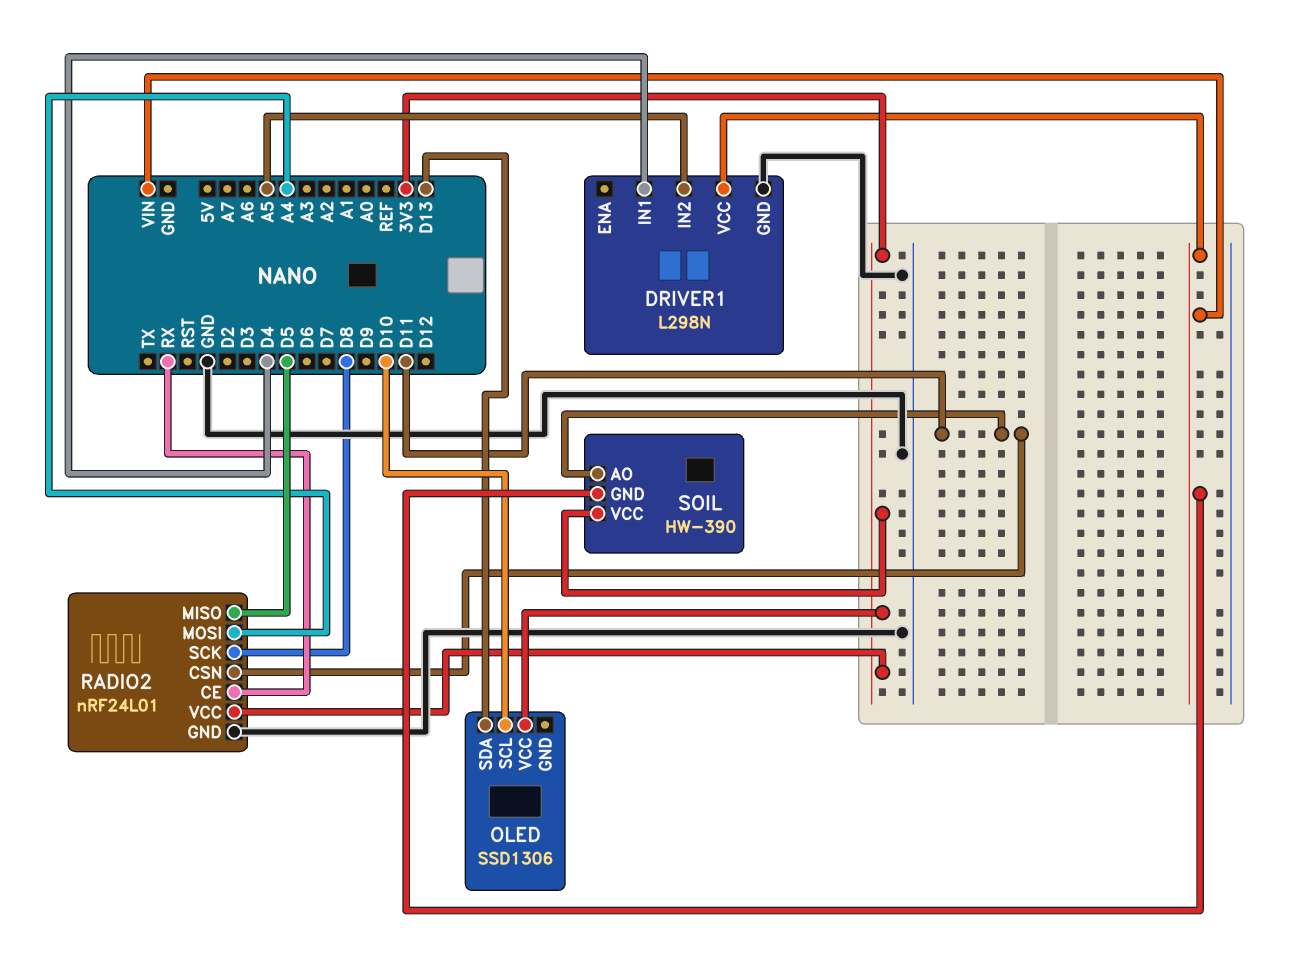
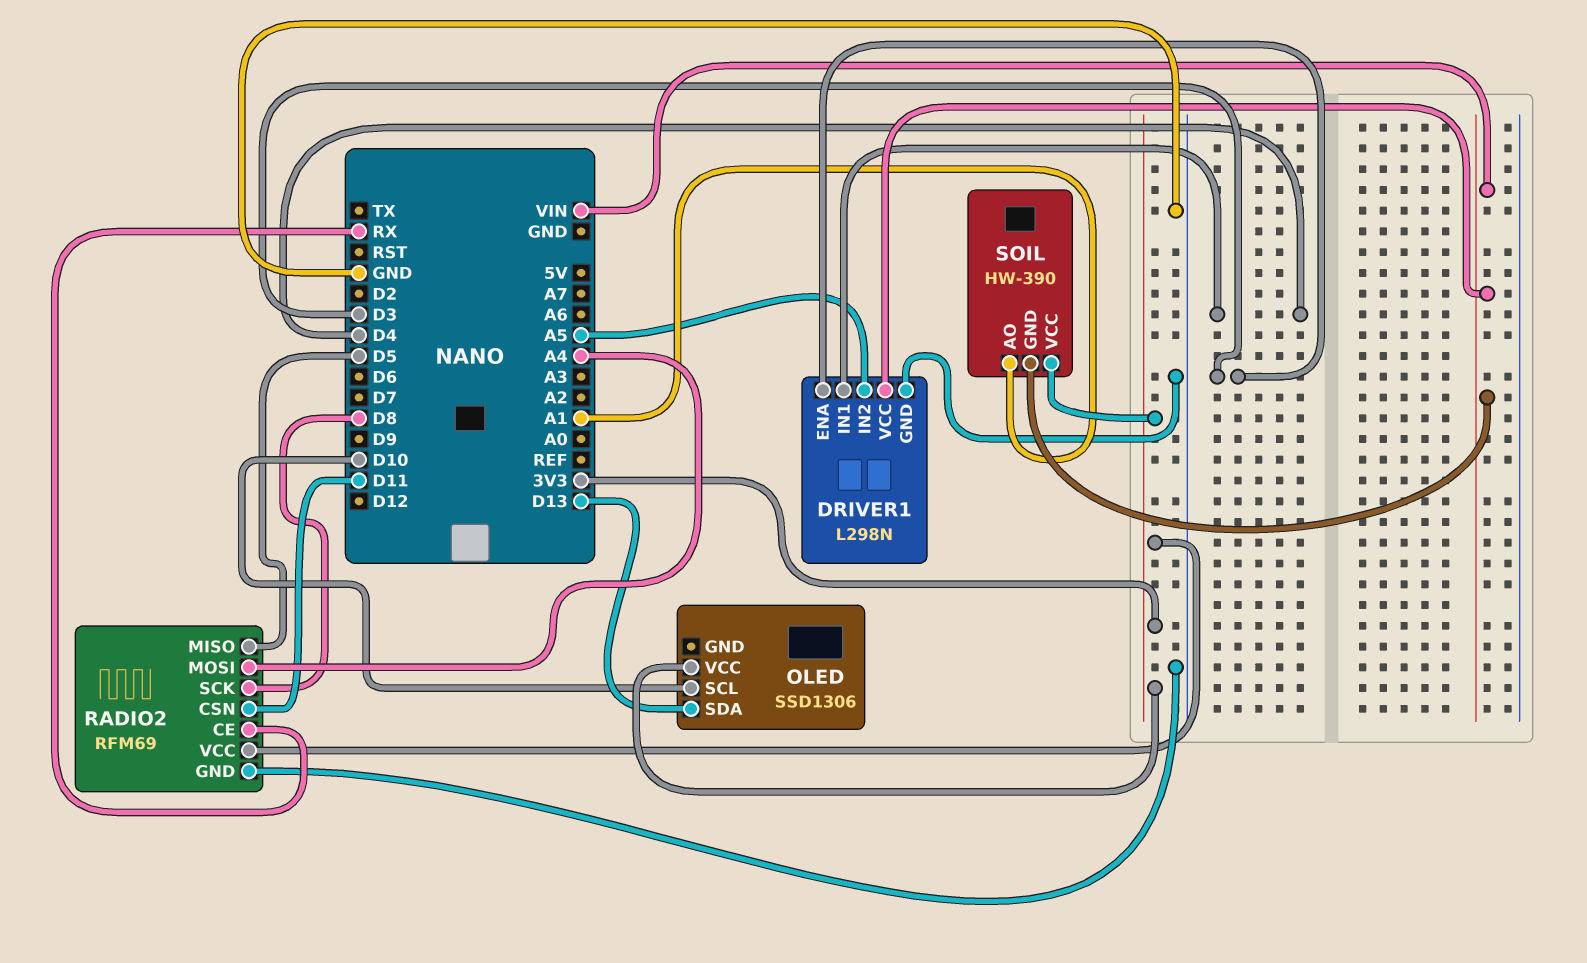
DRIVER1 pin ENA: none -> D3
RADIO2: nRF24L01 -> RFM69
SOIL pin AO: D11 -> A1

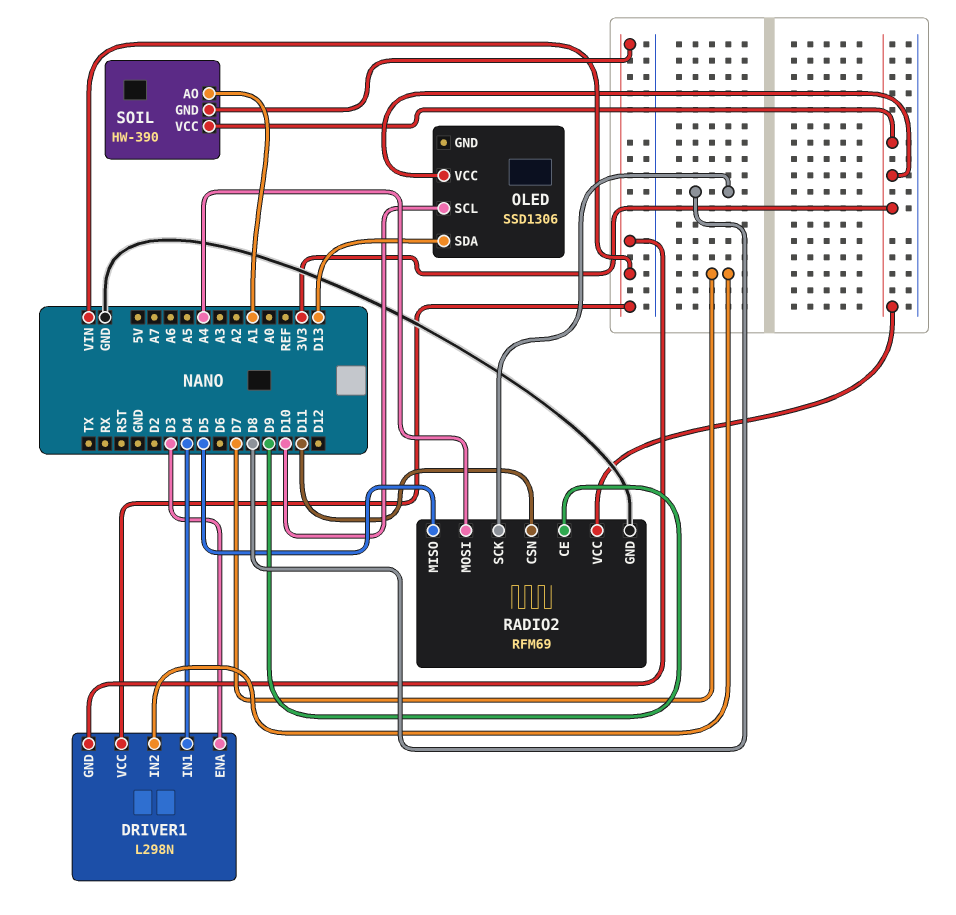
DRIVER1 pin GND: GND -> VIN
DRIVER1 pin IN2: A5 -> D7
RADIO2 pin CE: RX -> D9

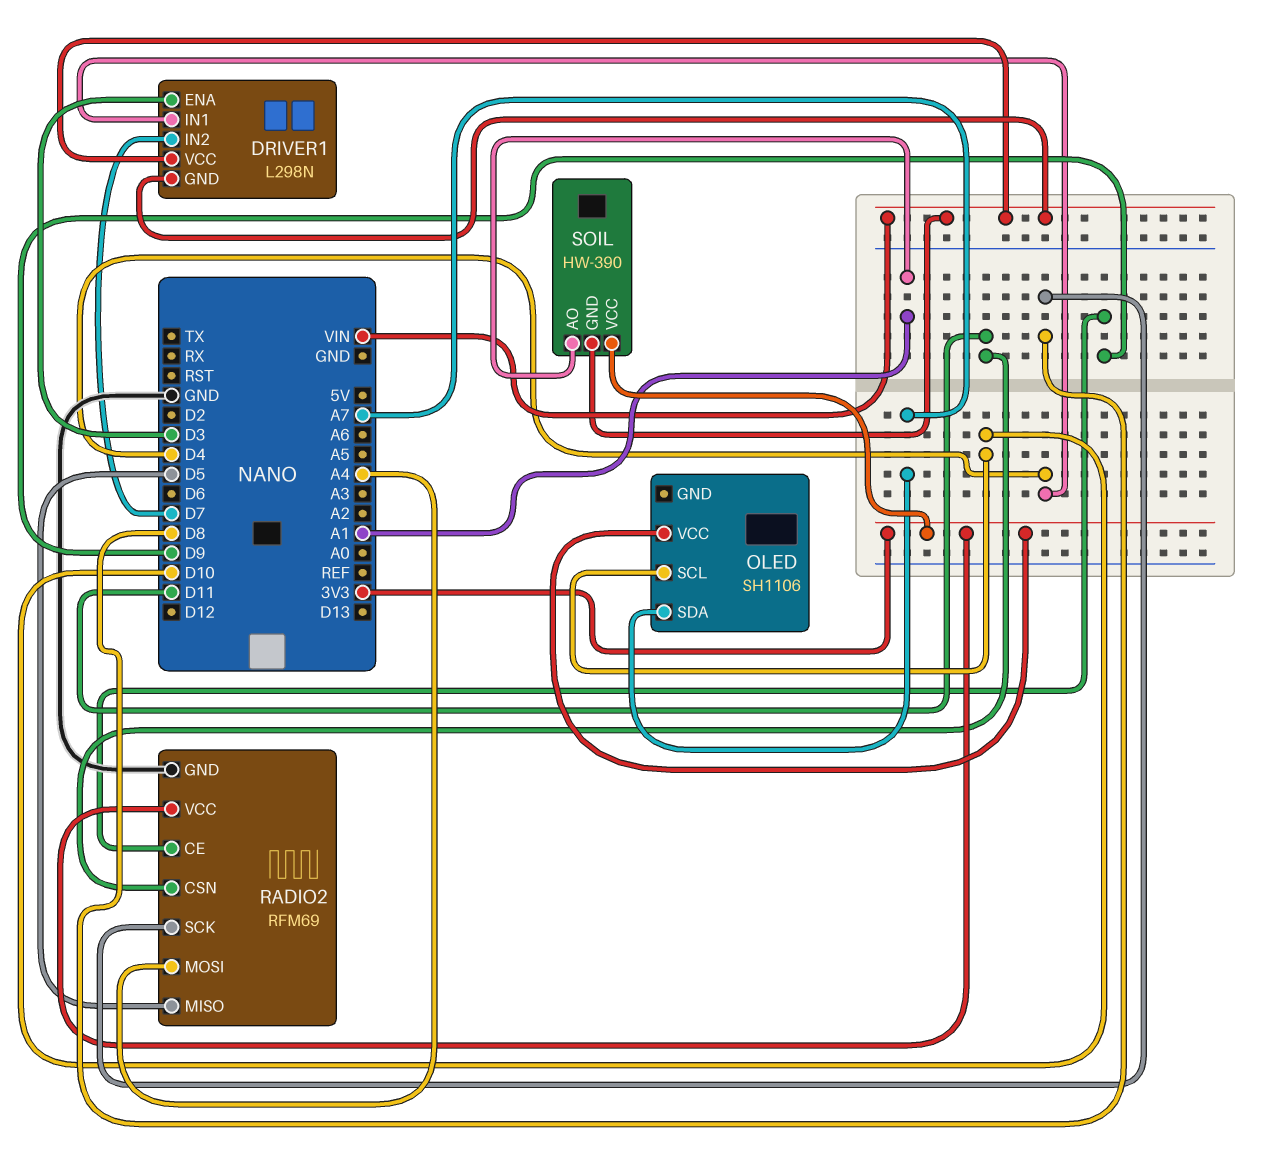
OLED: SSD1306 -> SH1106
OLED pin SDA: D13 -> A7

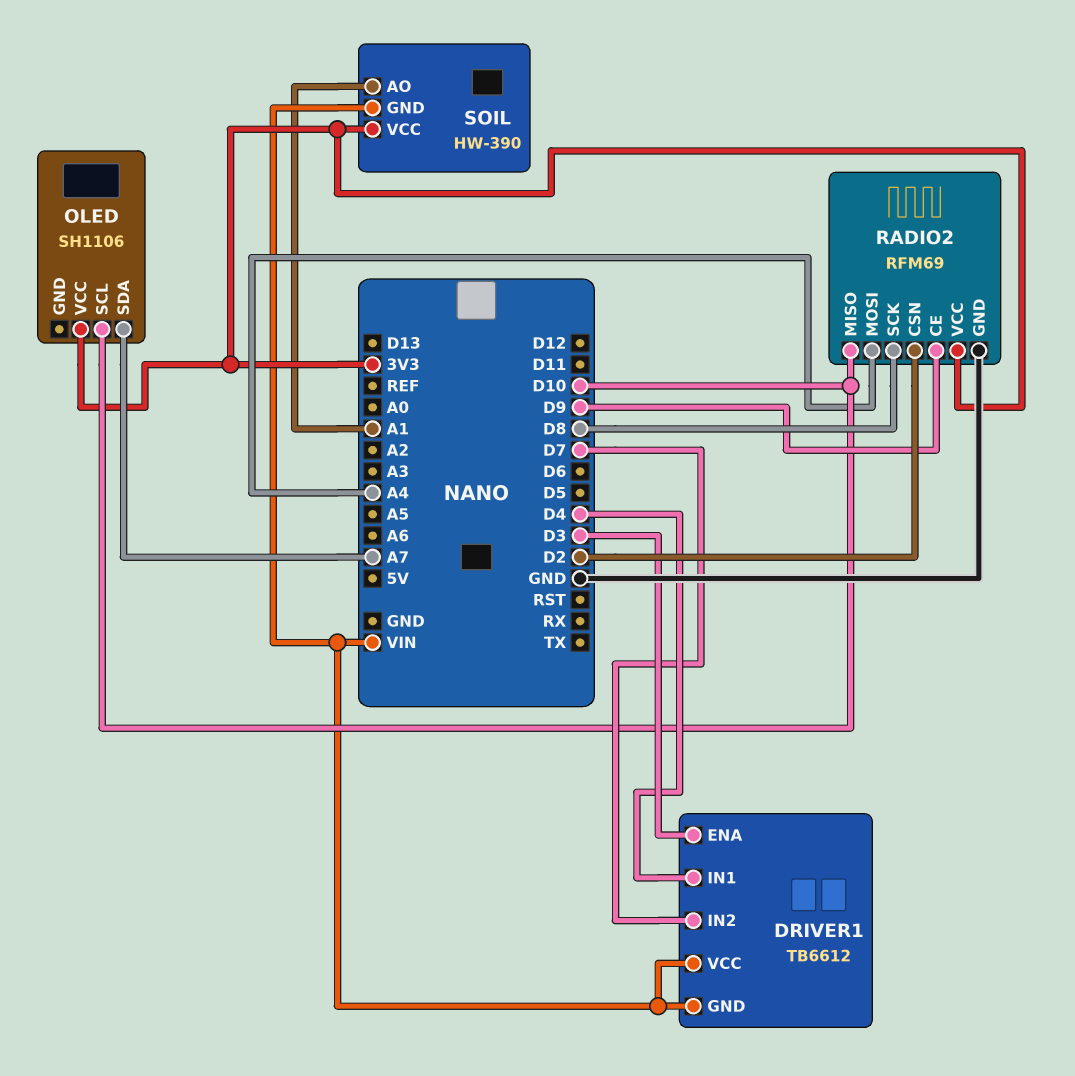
DRIVER1: L298N -> TB6612
RADIO2 pin CSN: D11 -> D2
RADIO2 pin MISO: D5 -> D10

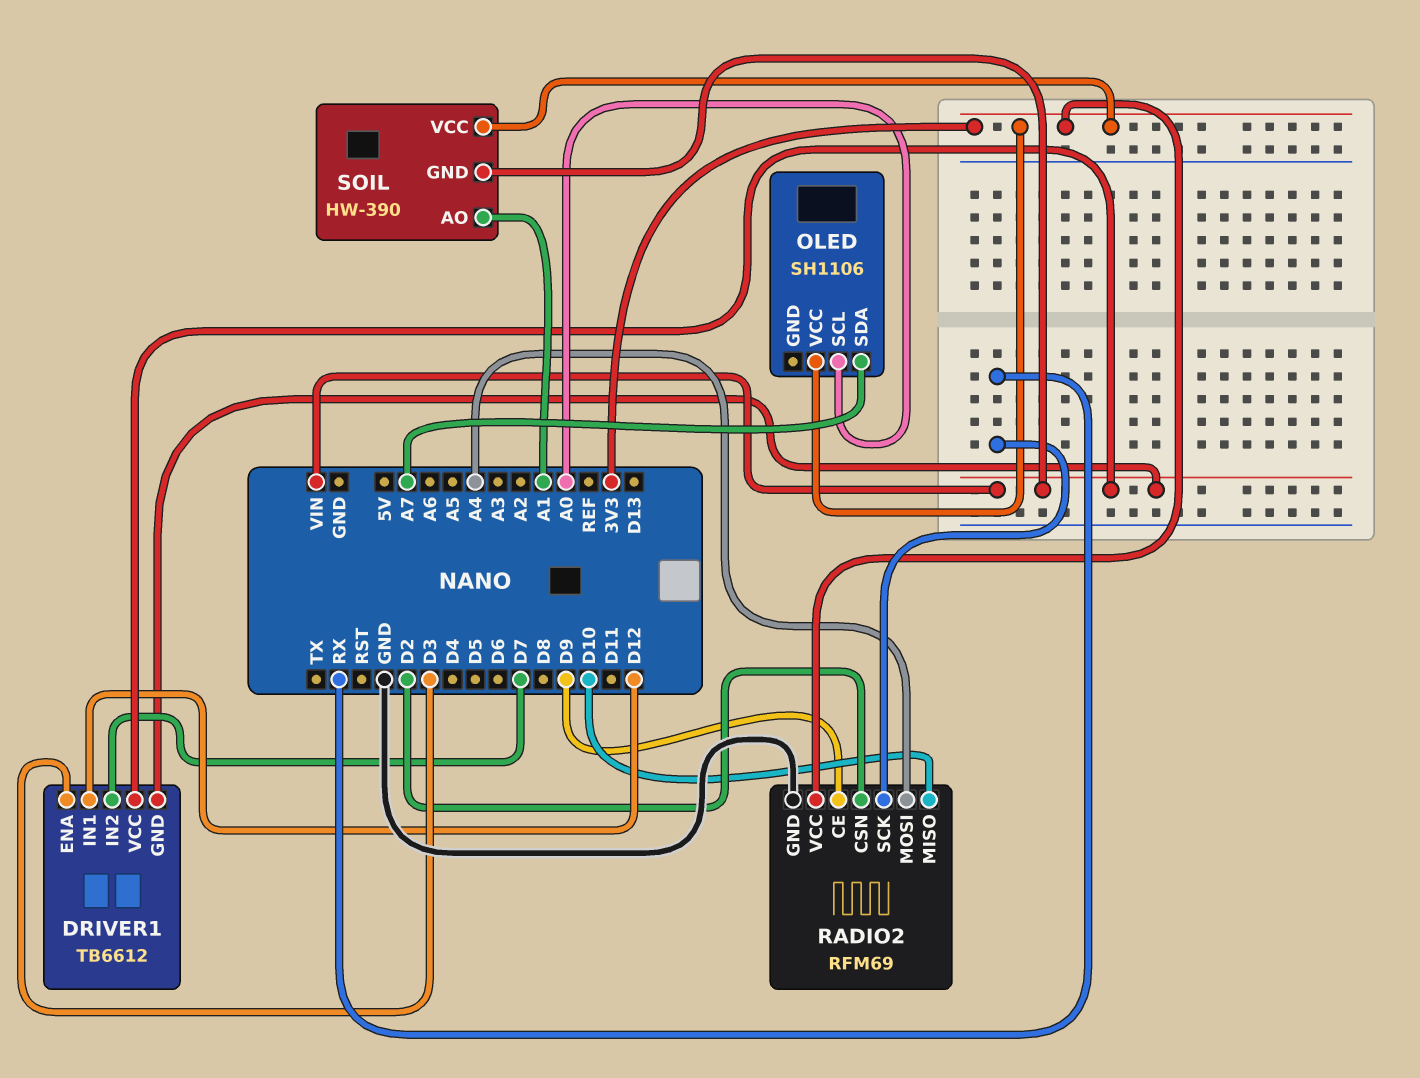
DRIVER1 pin IN1: D4 -> D12
OLED pin SCL: D10 -> A0
RADIO2 pin SCK: D8 -> RX

